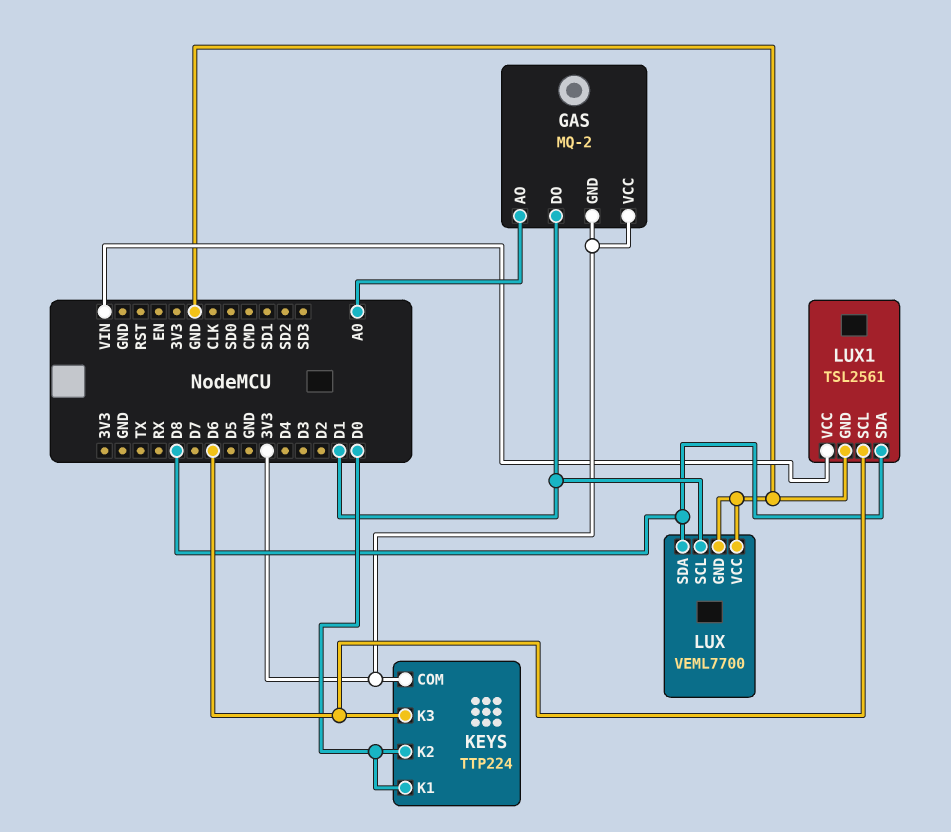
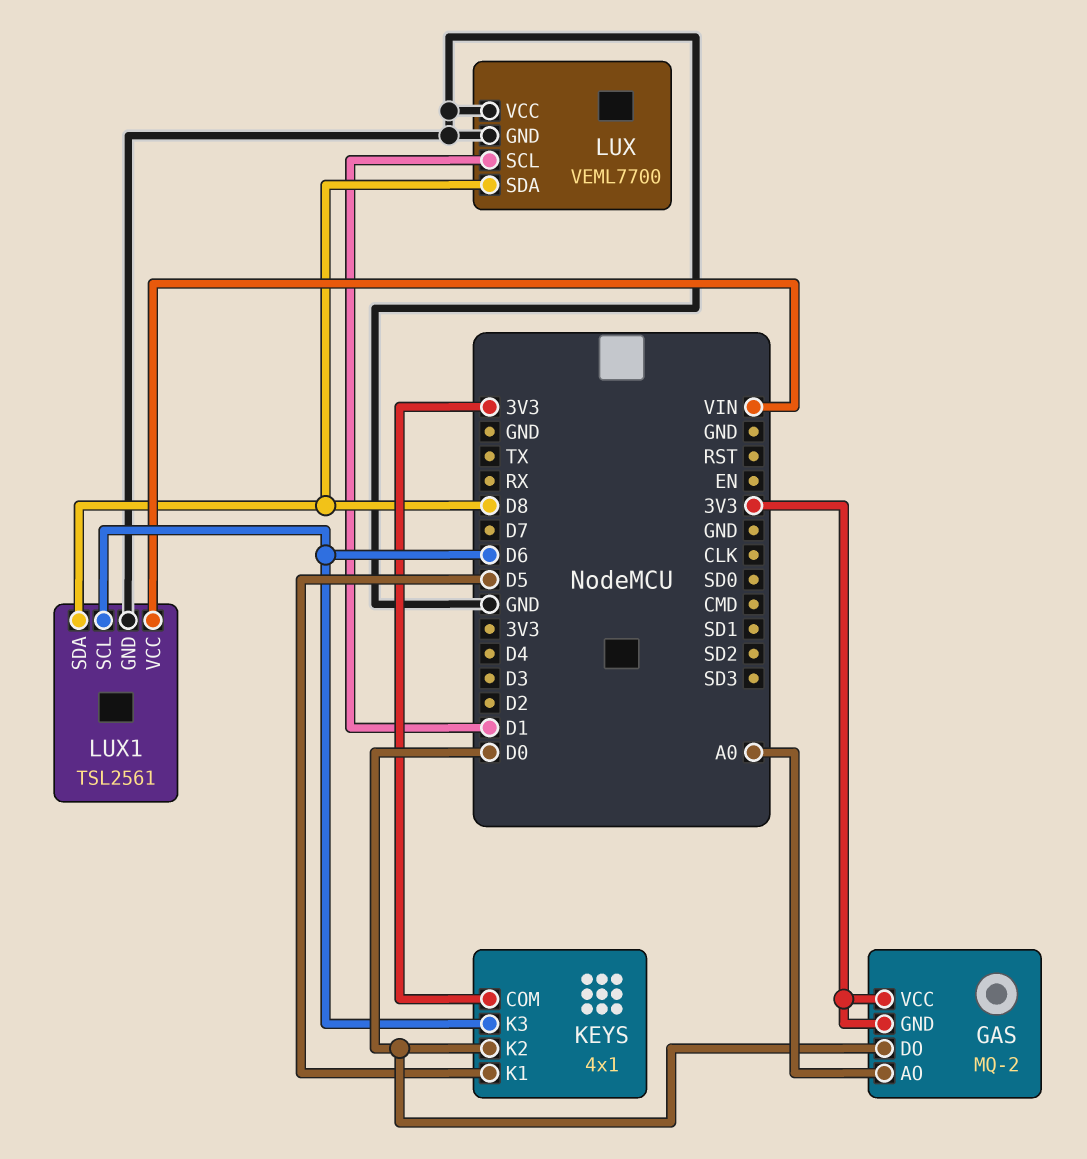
GAS pin DO: D1 -> D0
KEYS: TTP224 -> 4x1
KEYS pin K1: D0 -> D5

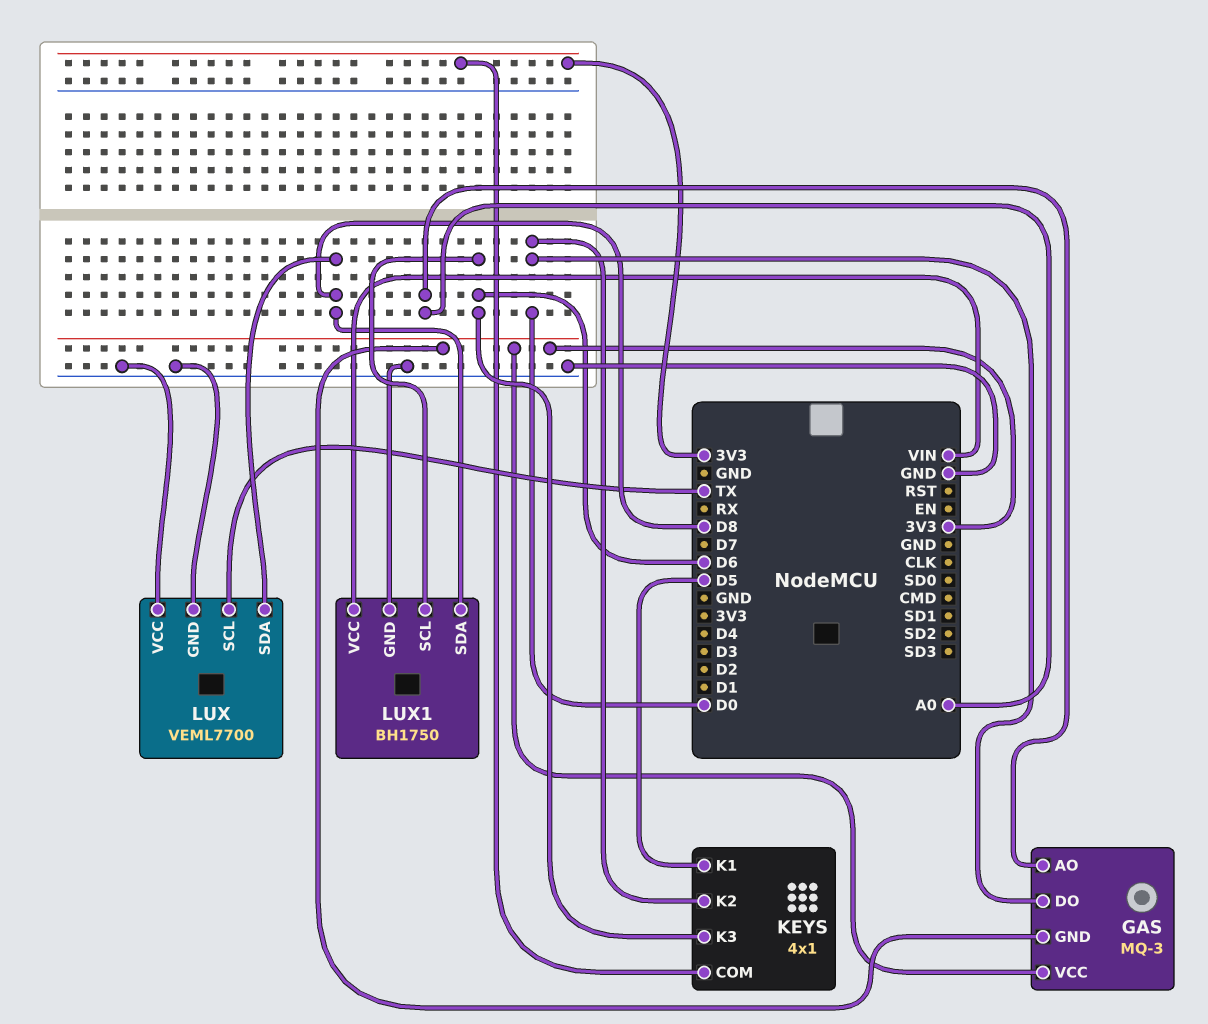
GAS: MQ-2 -> MQ-3
LUX pin SCL: D1 -> TX
LUX1: TSL2561 -> BH1750

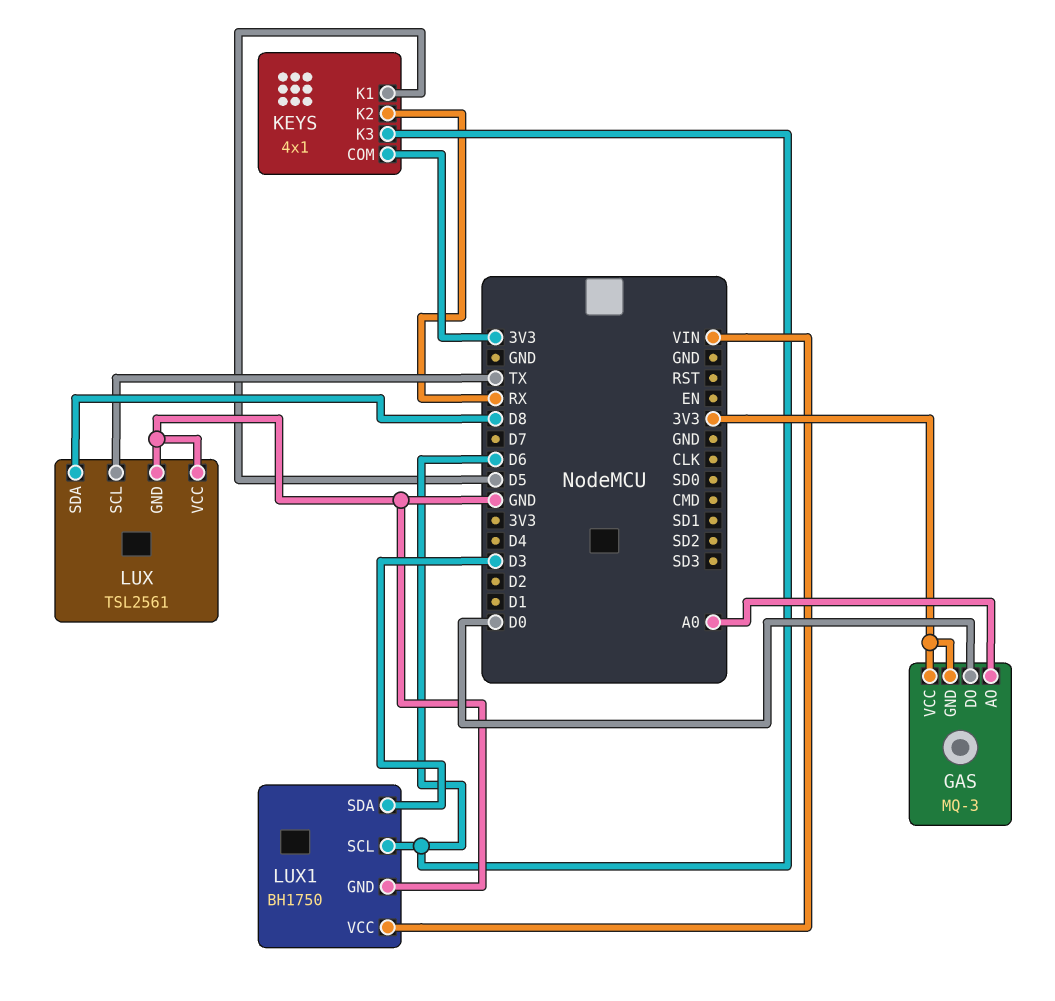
KEYS pin K2: D0 -> RX
LUX: VEML7700 -> TSL2561
LUX1 pin SDA: D8 -> D3

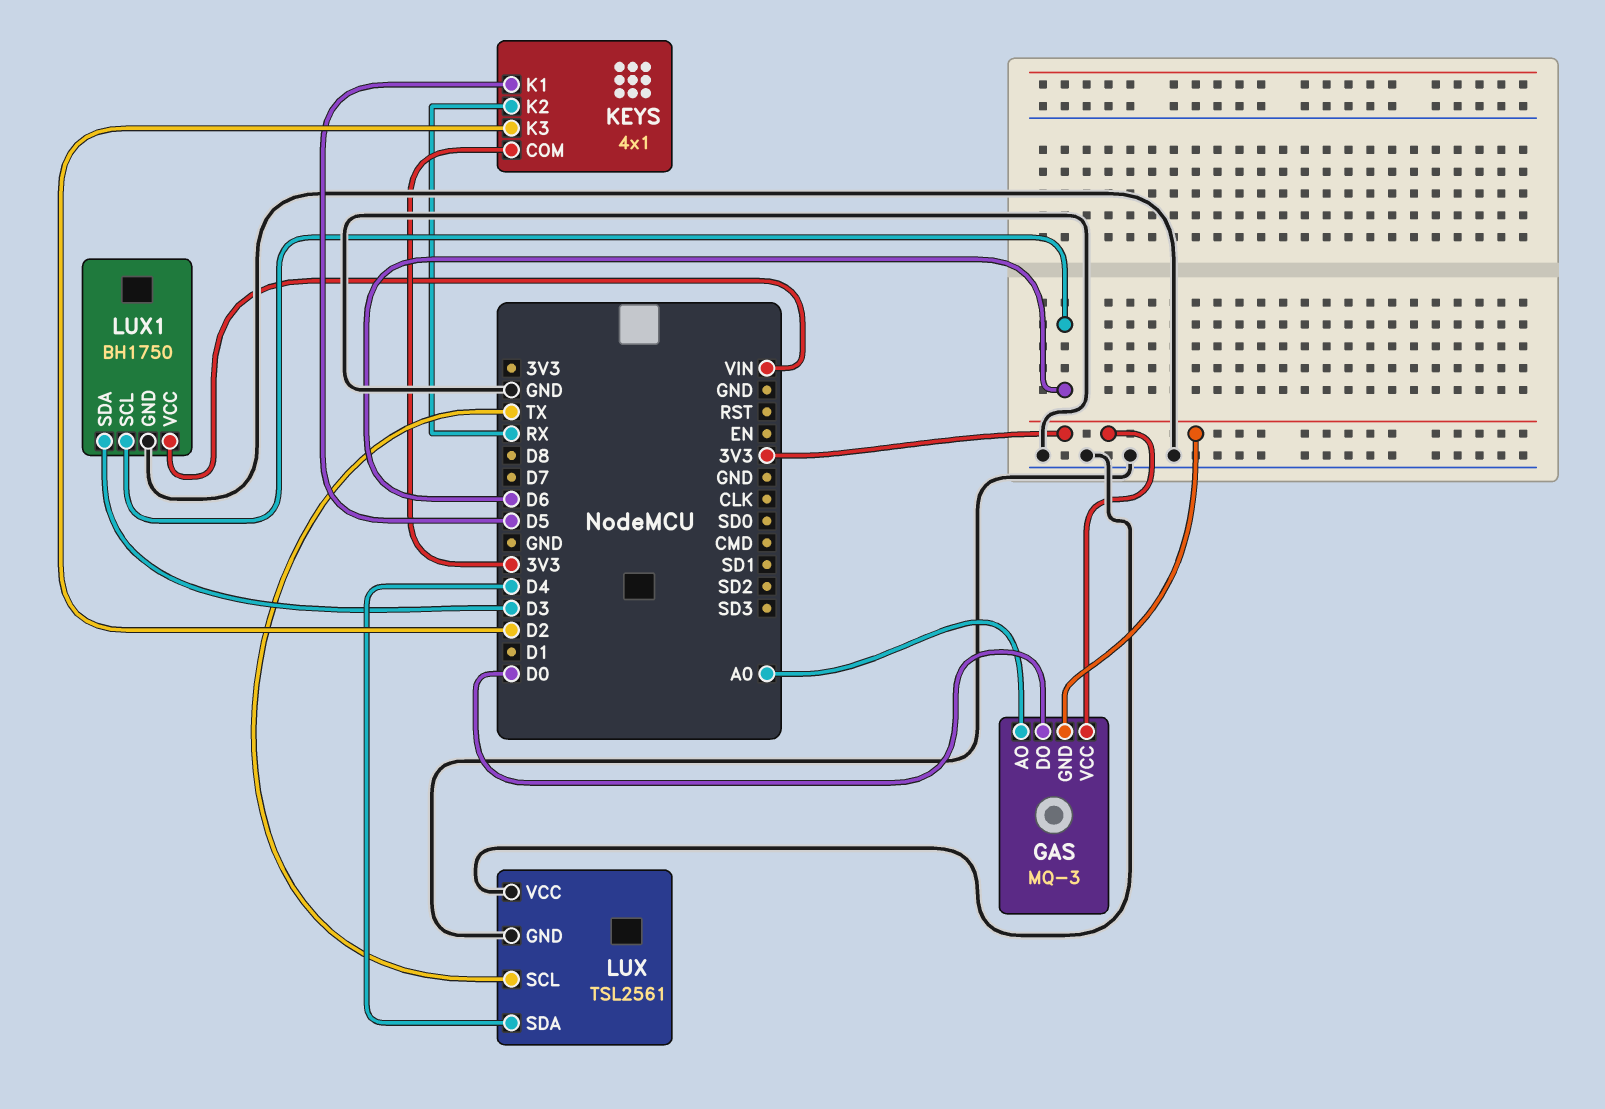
KEYS pin K3: D6 -> D2
LUX pin SDA: D8 -> D4

